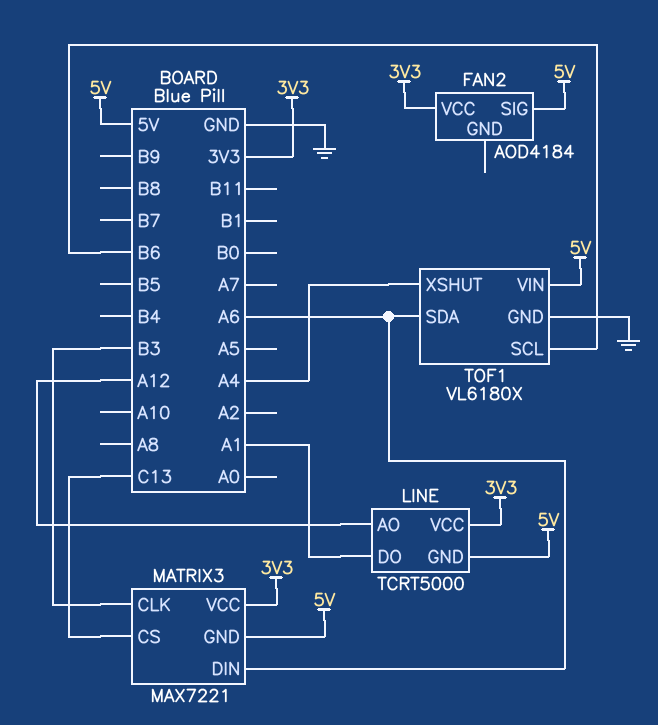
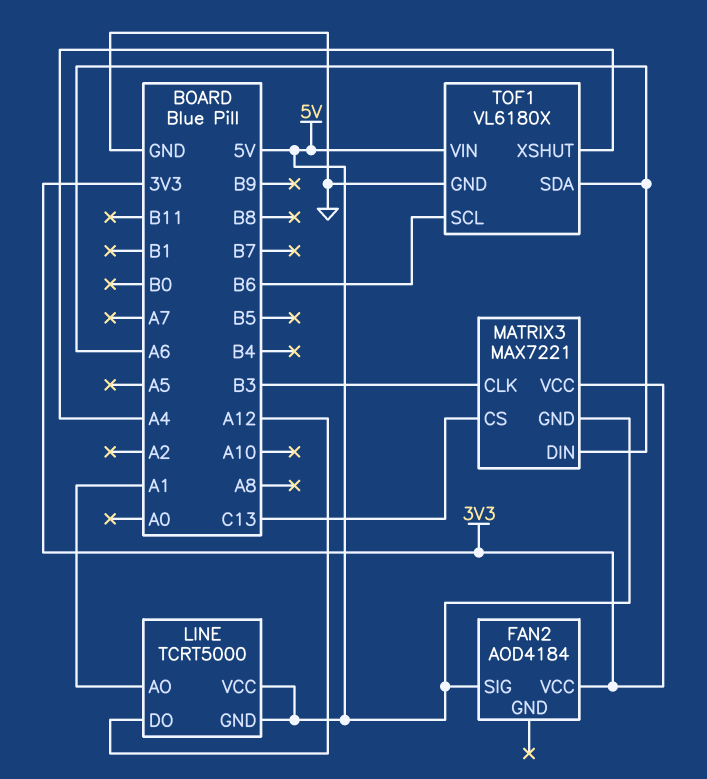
LINE pin AO: A12 -> A1
LINE pin DO: A1 -> A12
LINE pin VCC: 3V3 -> 5V

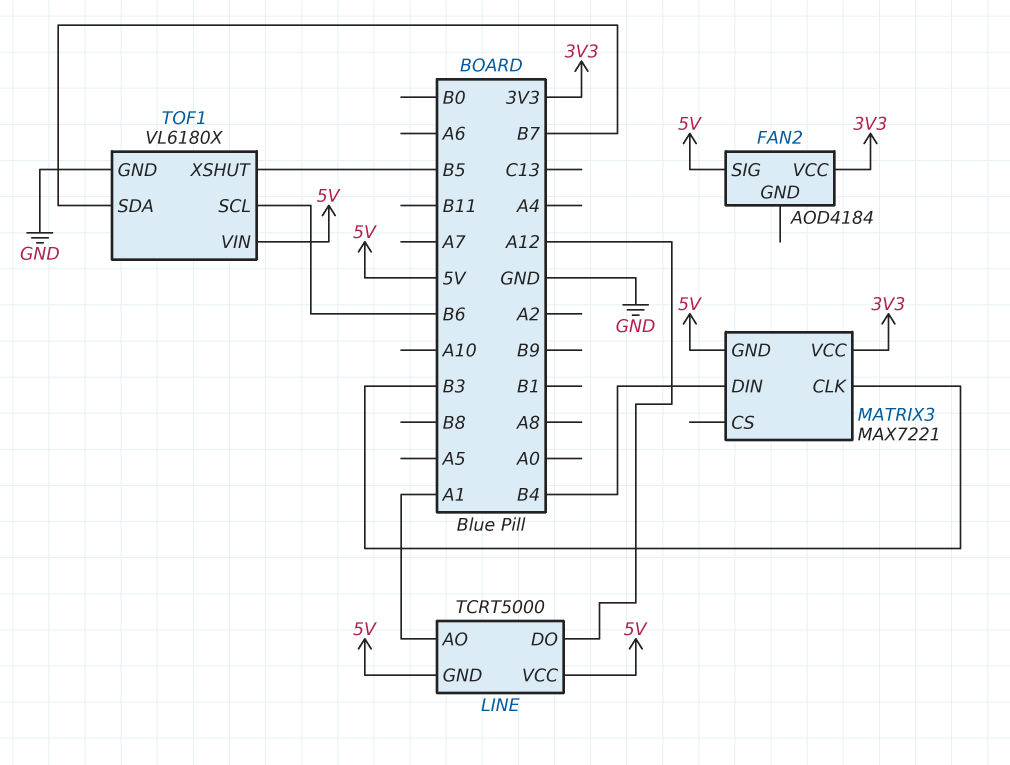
MATRIX3 pin CS: C13 -> none
MATRIX3 pin DIN: A6 -> B4
TOF1 pin SDA: A6 -> B7
TOF1 pin XSHUT: A4 -> B5

